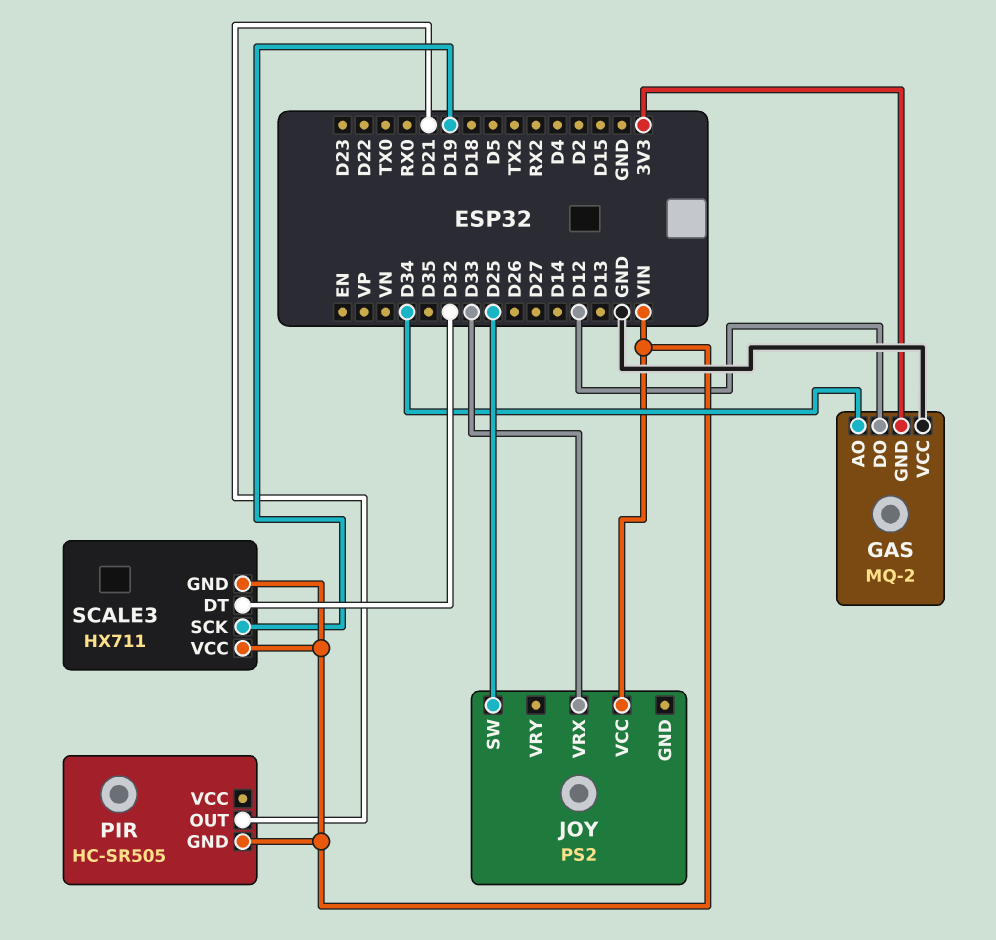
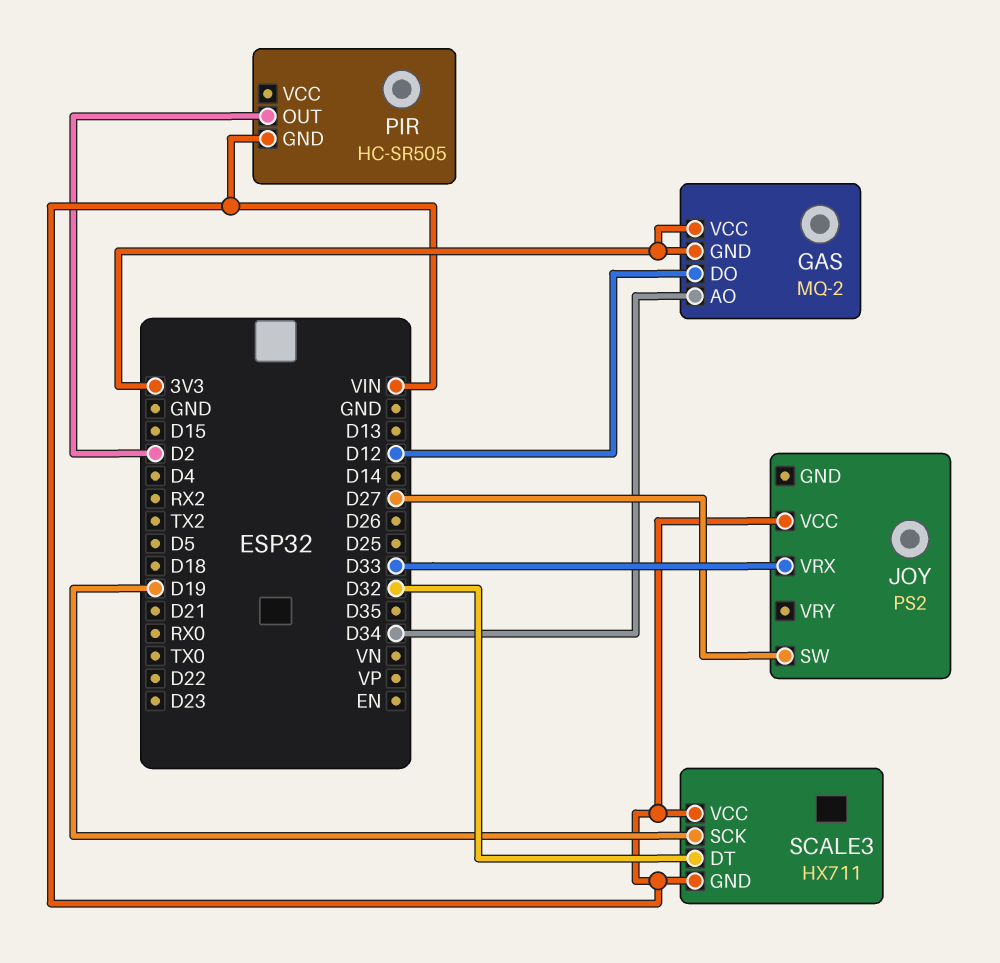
GAS pin VCC: GND -> 3V3
JOY pin SW: D25 -> D27
PIR pin OUT: D21 -> D2

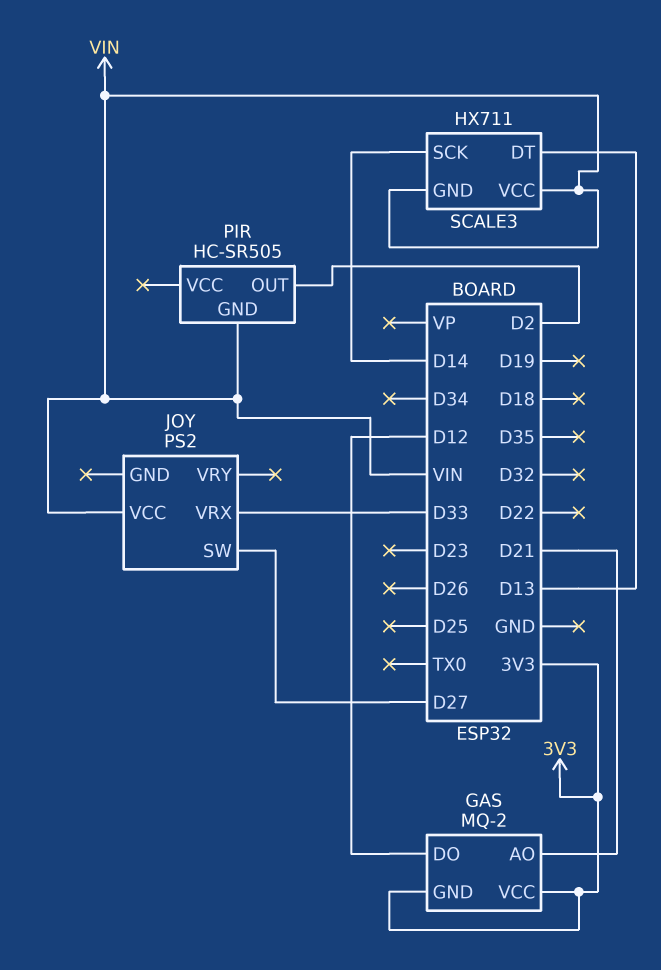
GAS pin AO: D34 -> D21
SCALE3 pin DT: D32 -> D13
SCALE3 pin SCK: D19 -> D14

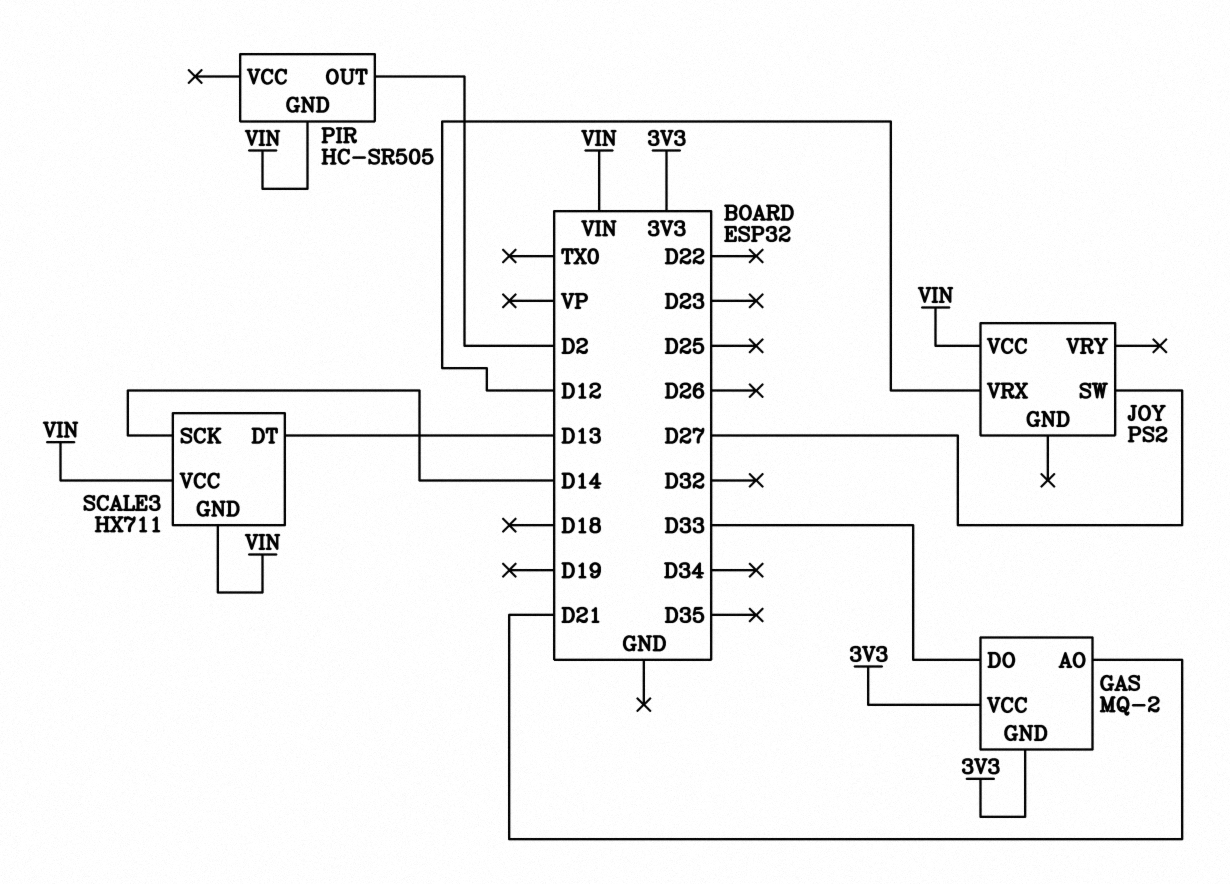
GAS pin DO: D12 -> D33
JOY pin VRX: D33 -> D12

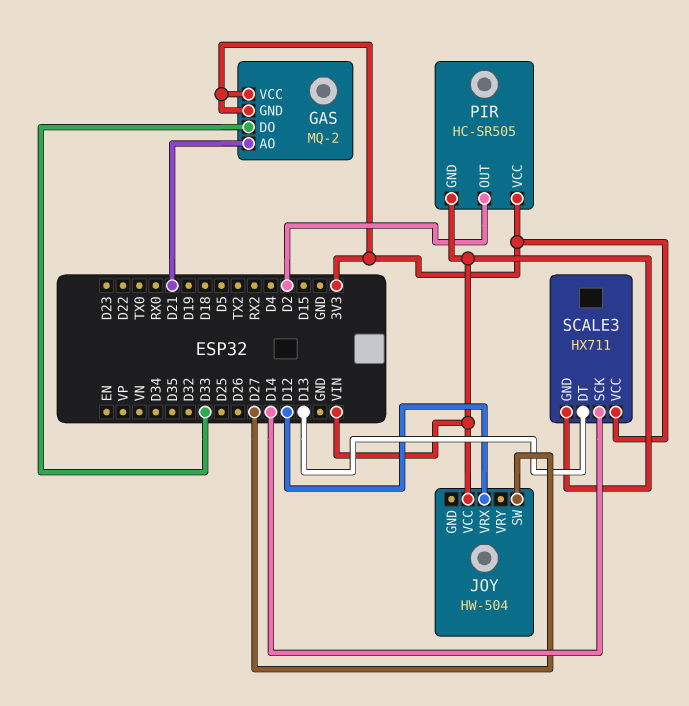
JOY: PS2 -> HW-504
PIR pin VCC: none -> 3V3
SCALE3 pin VCC: VIN -> 3V3

